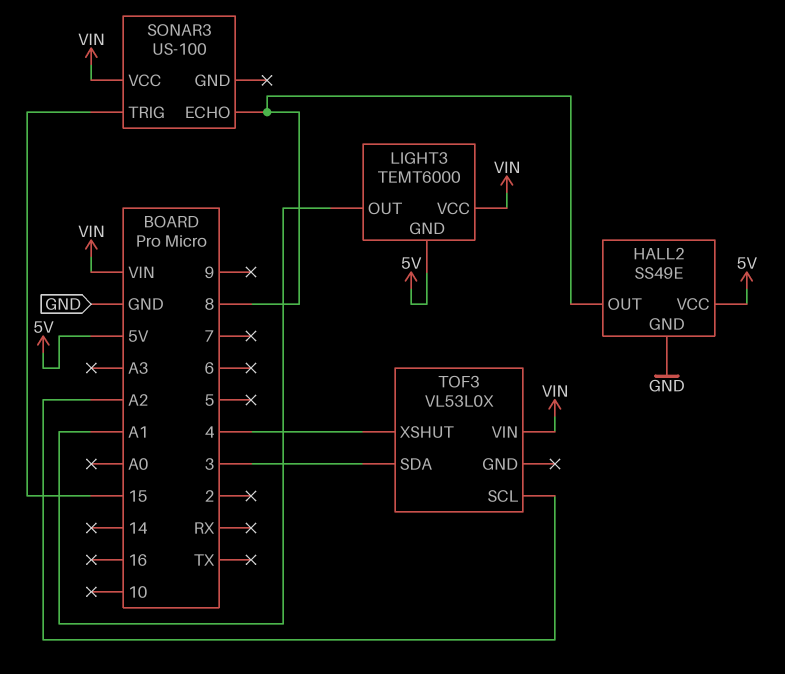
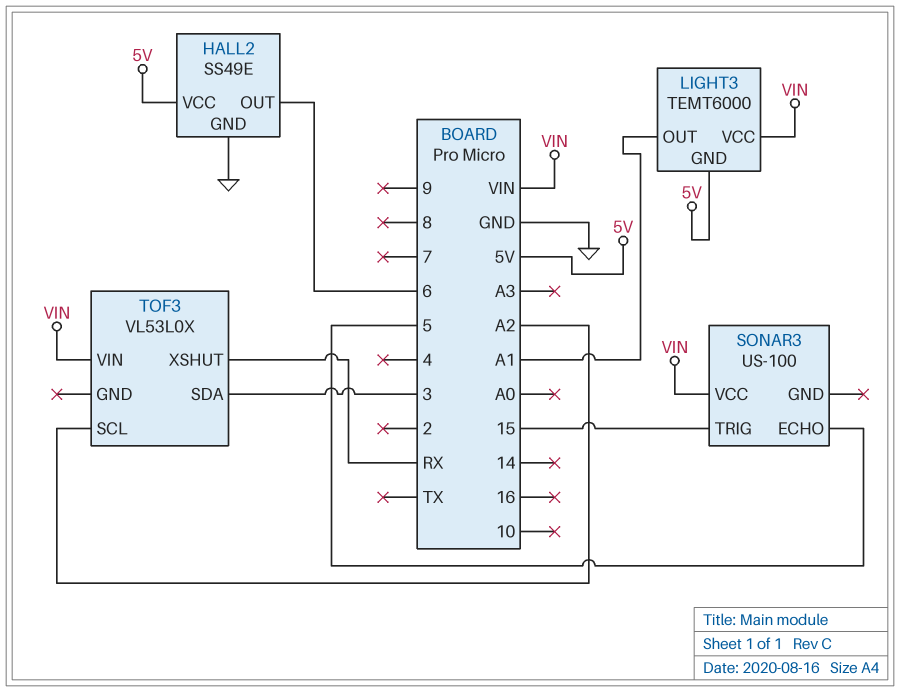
HALL2 pin OUT: 8 -> 6
SONAR3 pin ECHO: 8 -> 5
TOF3 pin XSHUT: 4 -> RX

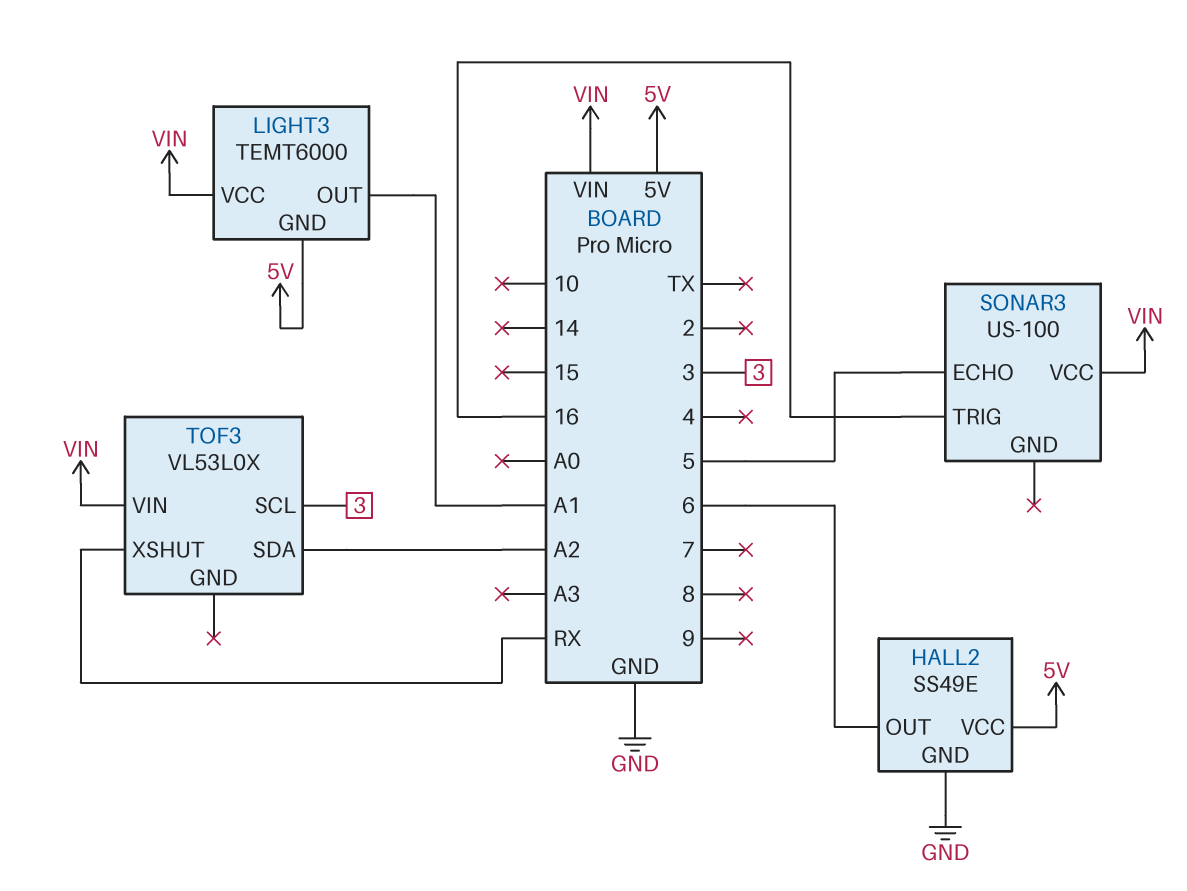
SONAR3 pin TRIG: 15 -> 16
TOF3 pin SCL: A2 -> 3
TOF3 pin SDA: 3 -> A2

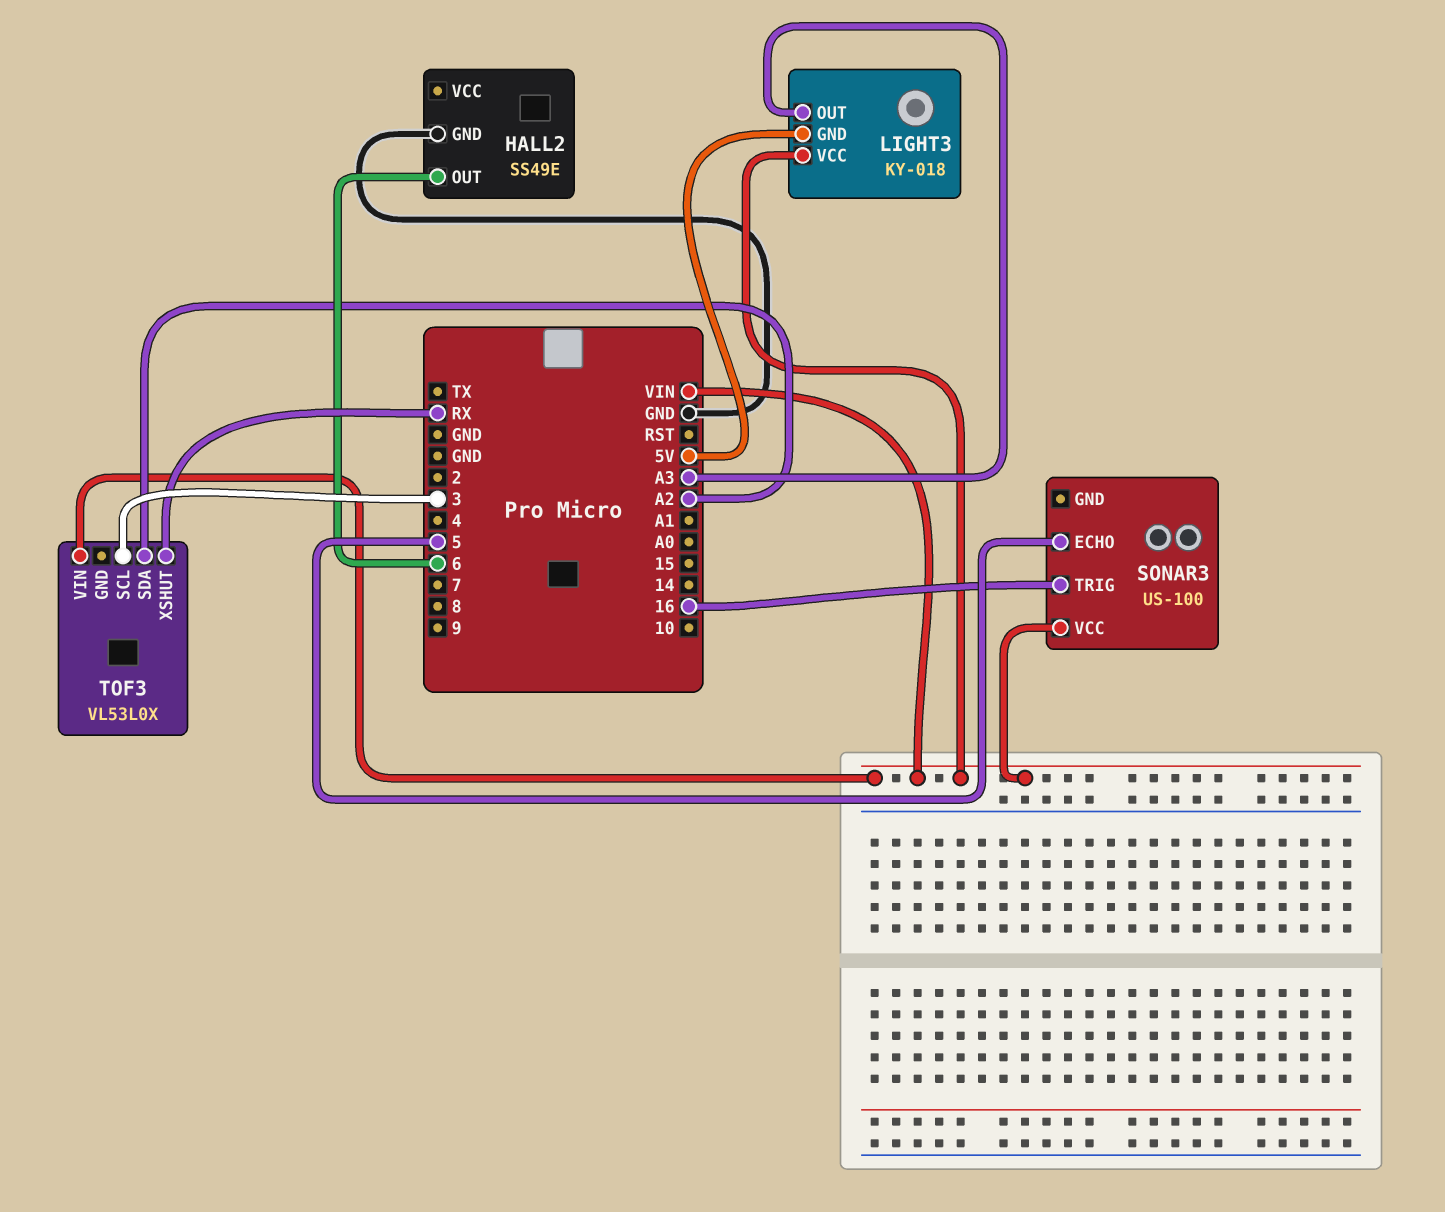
HALL2 pin VCC: 5V -> none
LIGHT3: TEMT6000 -> KY-018
LIGHT3 pin OUT: A1 -> A3

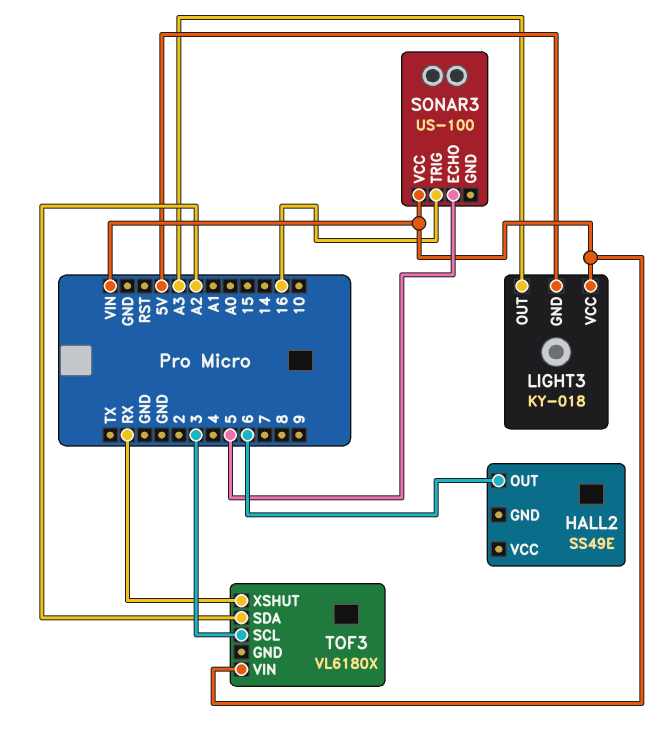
HALL2 pin GND: GND -> none
TOF3: VL53L0X -> VL6180X

